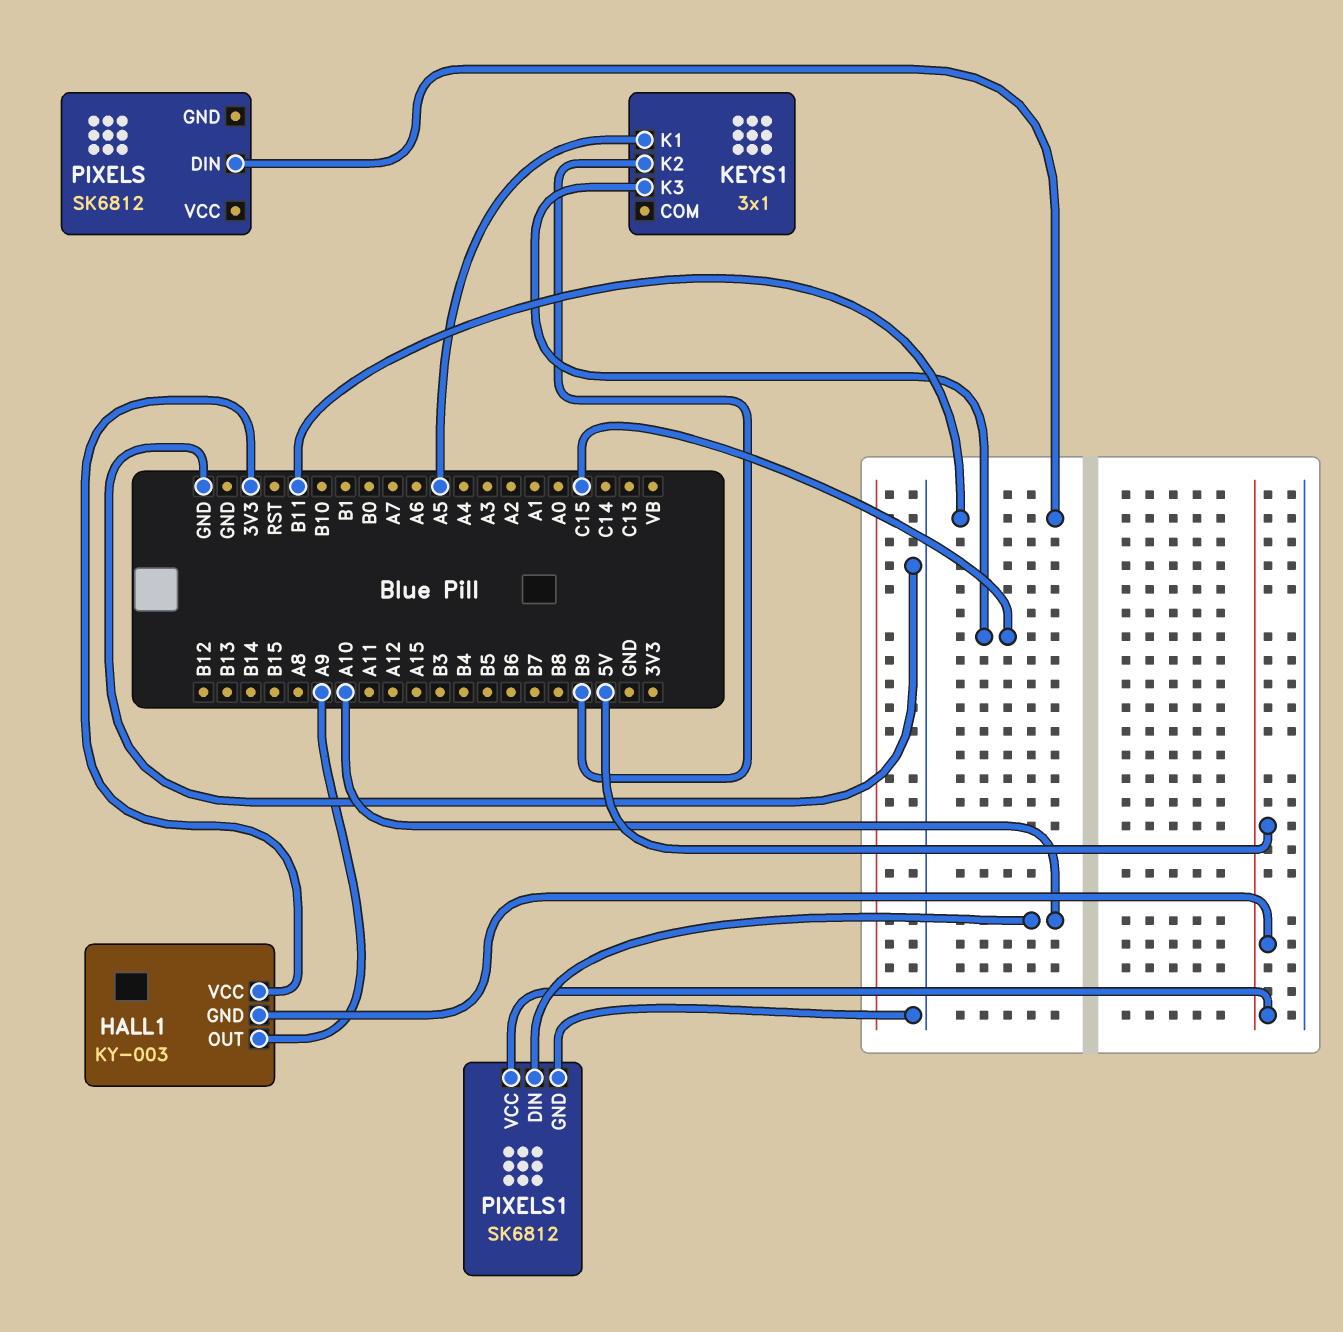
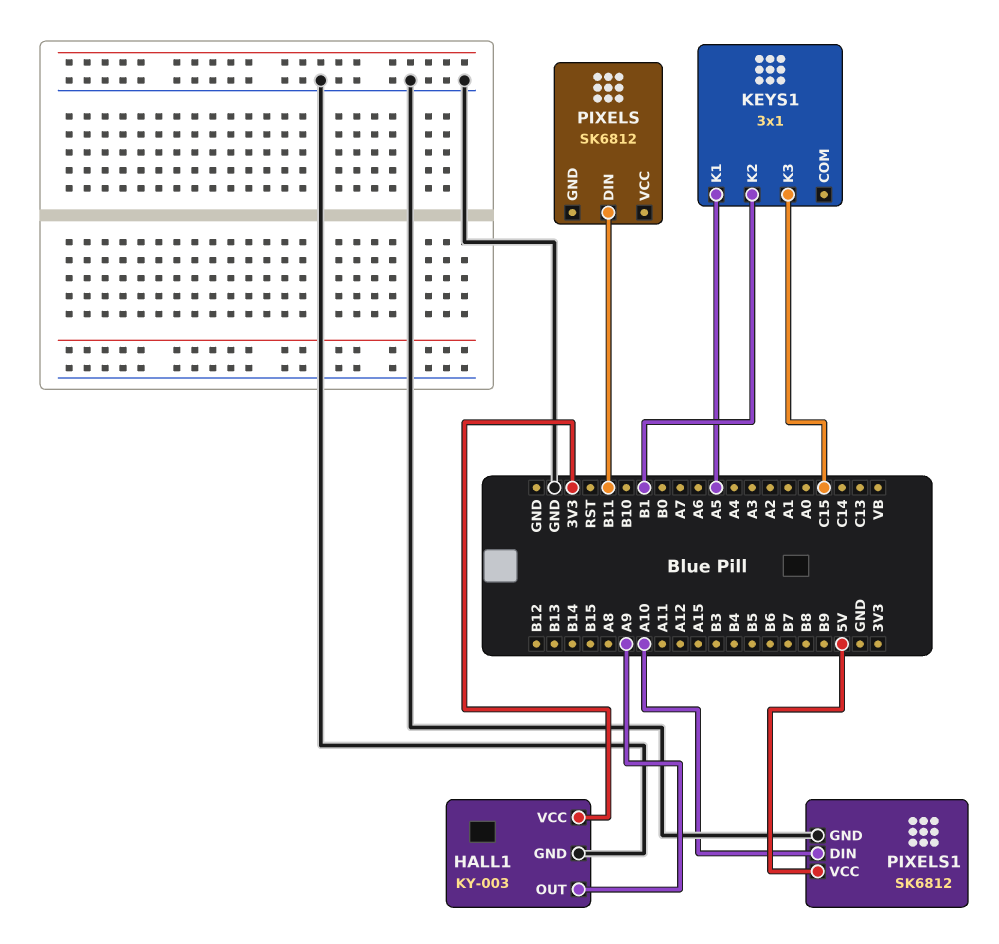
HALL1 pin GND: 5V -> GND
KEYS1 pin K2: B9 -> B1

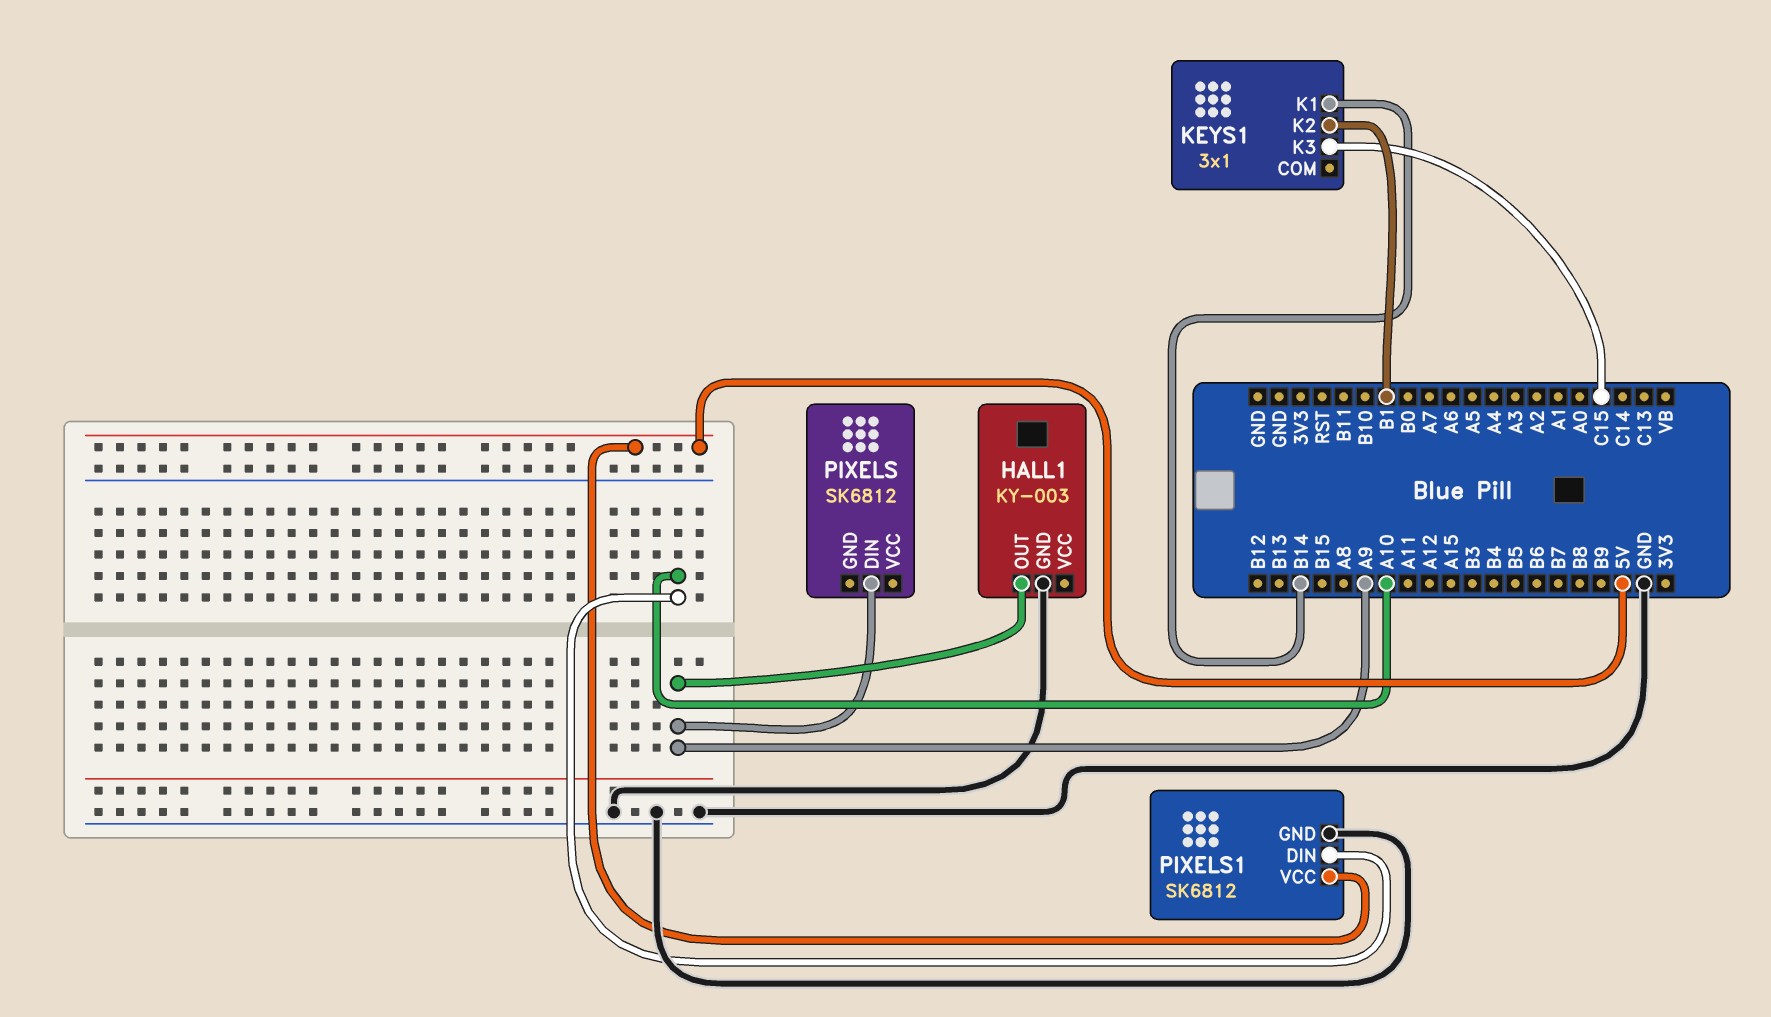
HALL1 pin VCC: 3V3 -> none
KEYS1 pin K1: A5 -> B14
PIXELS pin DIN: B11 -> A9

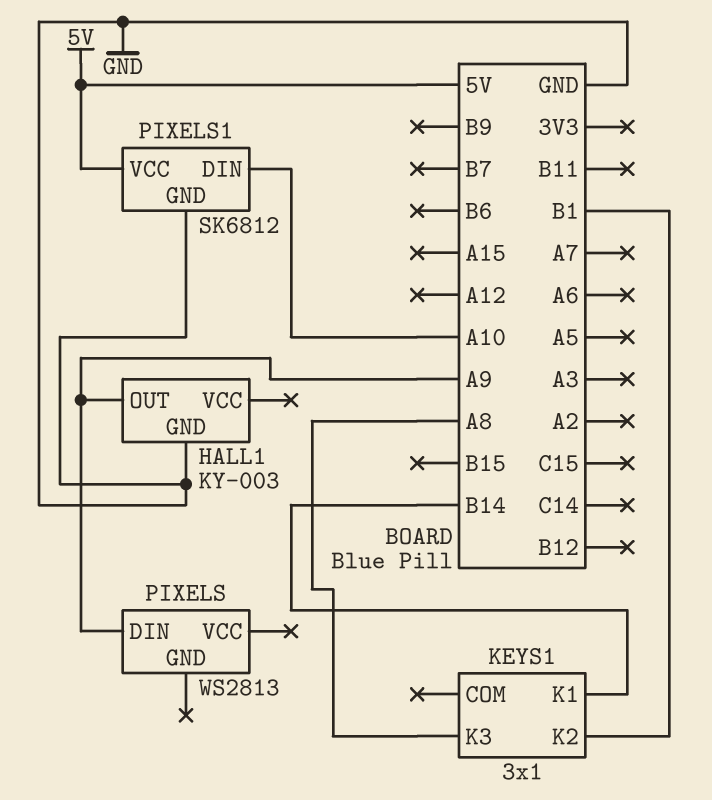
KEYS1 pin K3: C15 -> A8
PIXELS: SK6812 -> WS2813

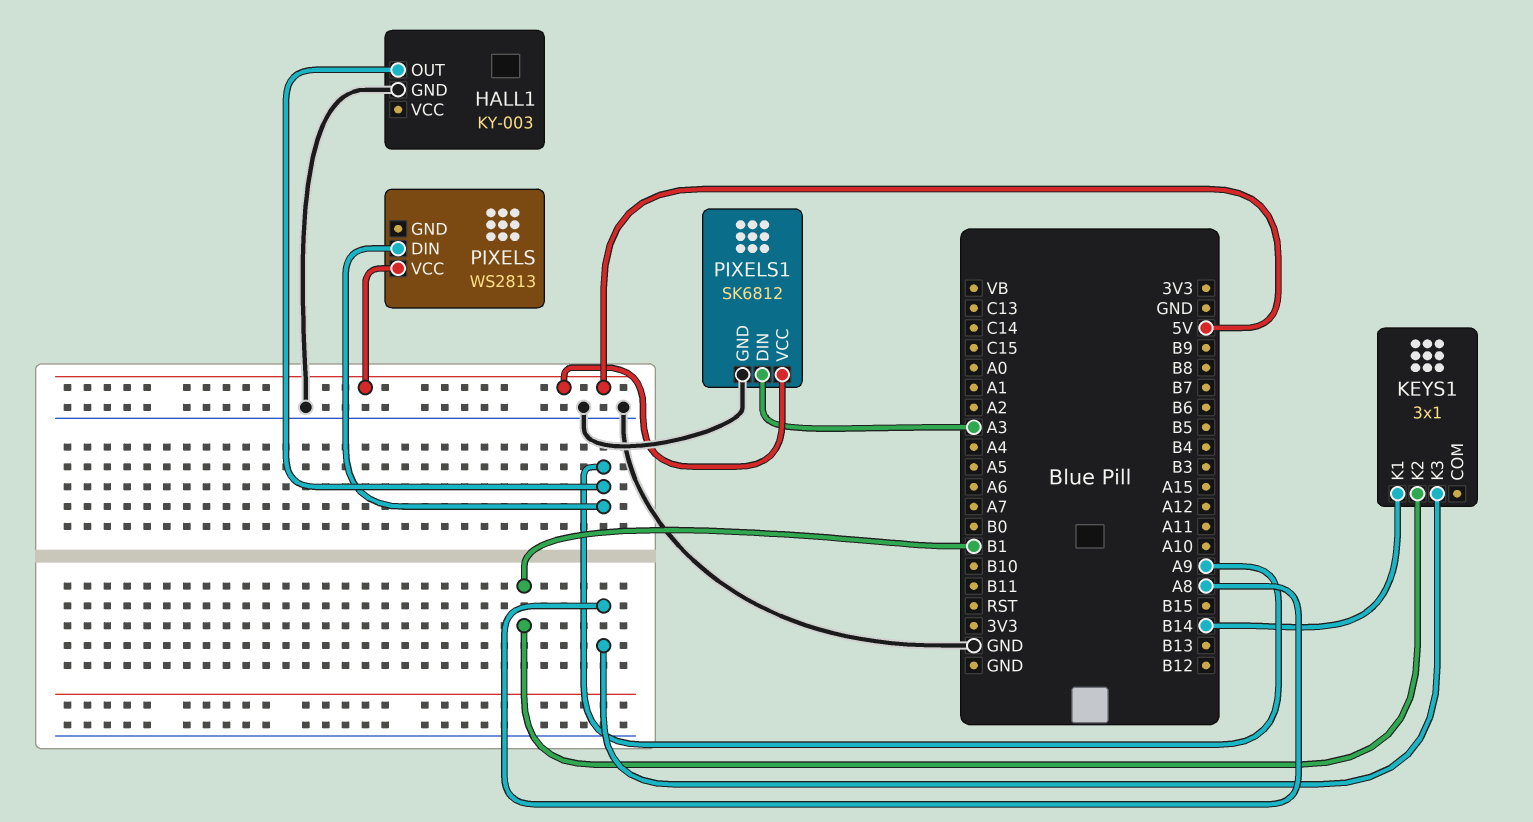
PIXELS pin VCC: none -> 5V
PIXELS1 pin DIN: A10 -> A3

